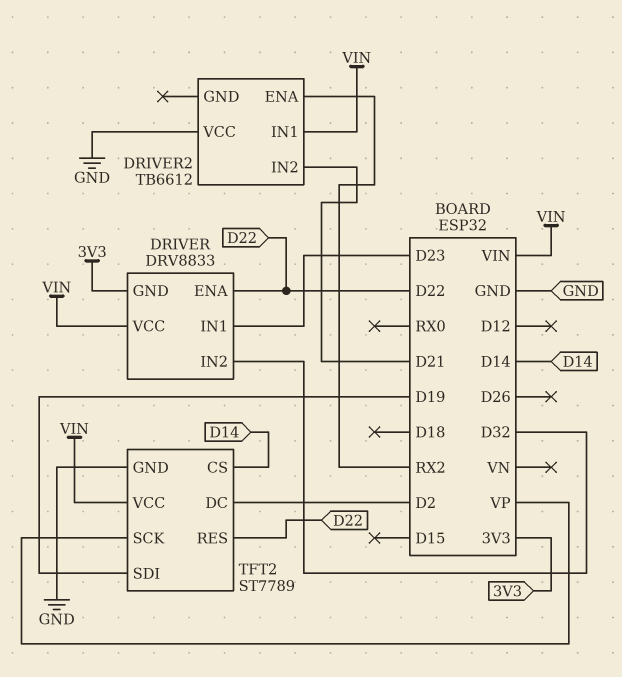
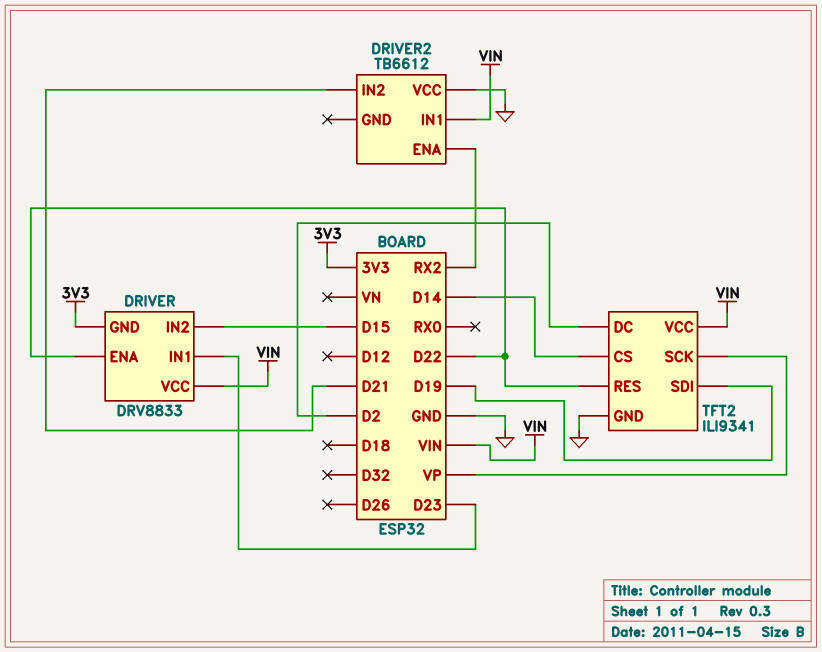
DRIVER pin IN2: D32 -> D15
TFT2: ST7789 -> ILI9341

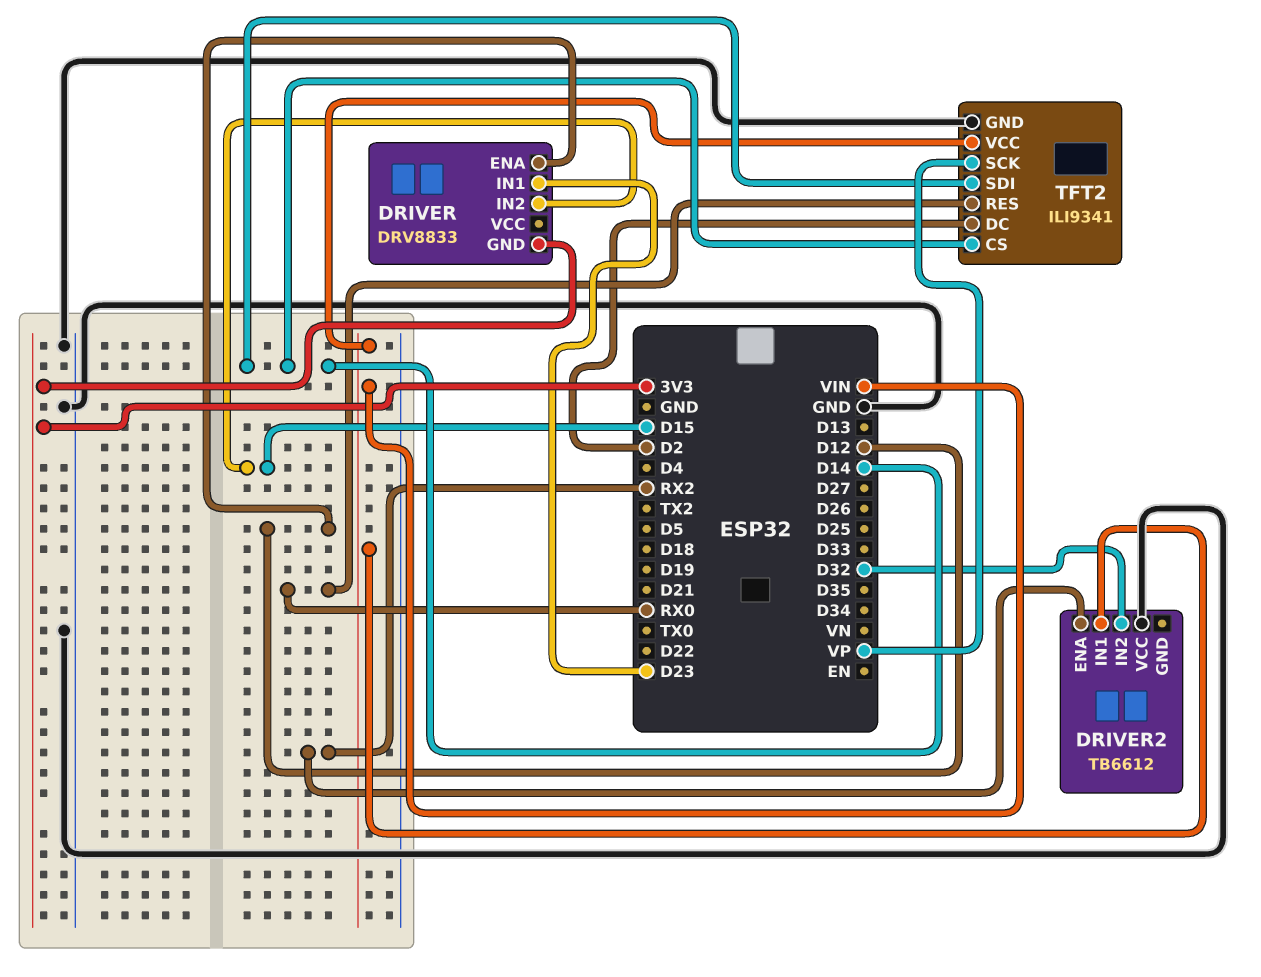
DRIVER pin ENA: D22 -> D12
DRIVER pin VCC: VIN -> none
DRIVER2 pin IN2: D21 -> D32
TFT2 pin RES: D22 -> RX0
TFT2 pin SDI: D19 -> D14

